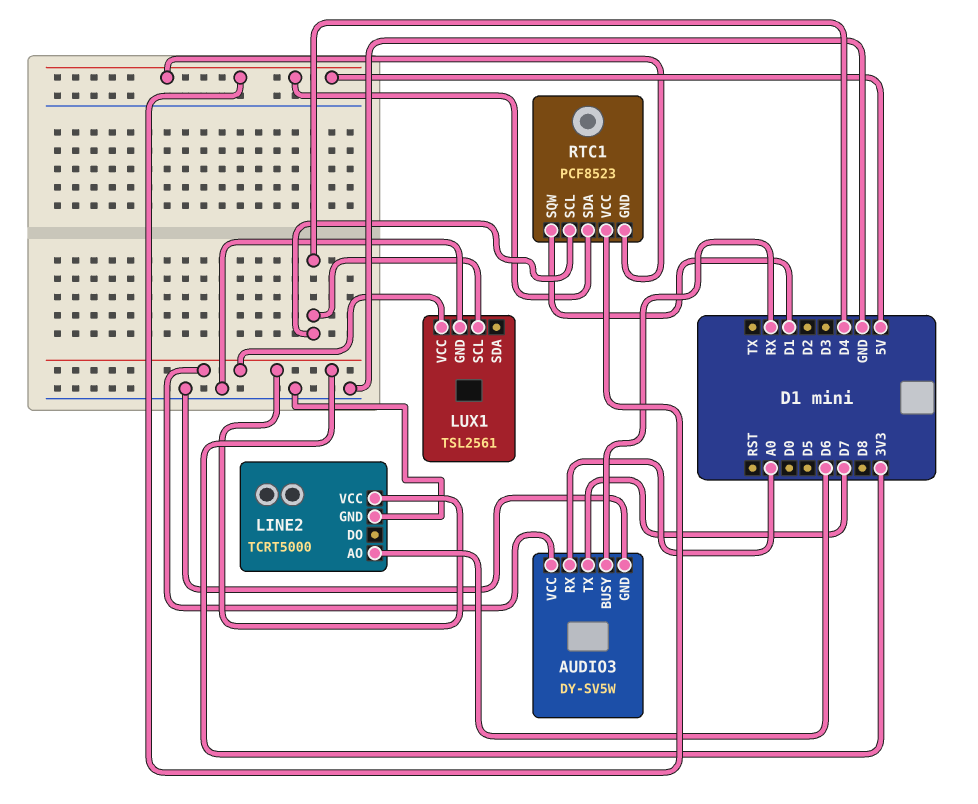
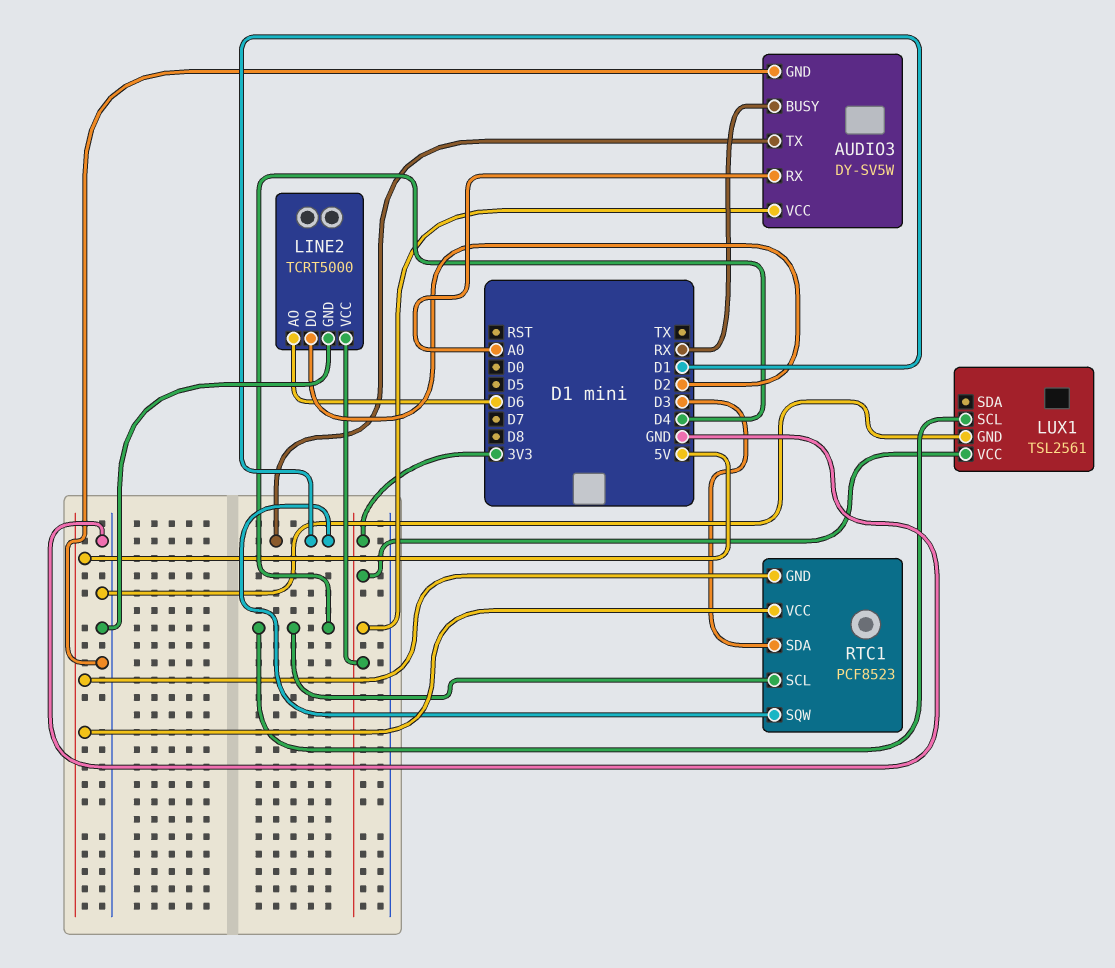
AUDIO3 pin TX: D7 -> D1
LINE2 pin DO: none -> D2
RTC1 pin SDA: 5V -> D3

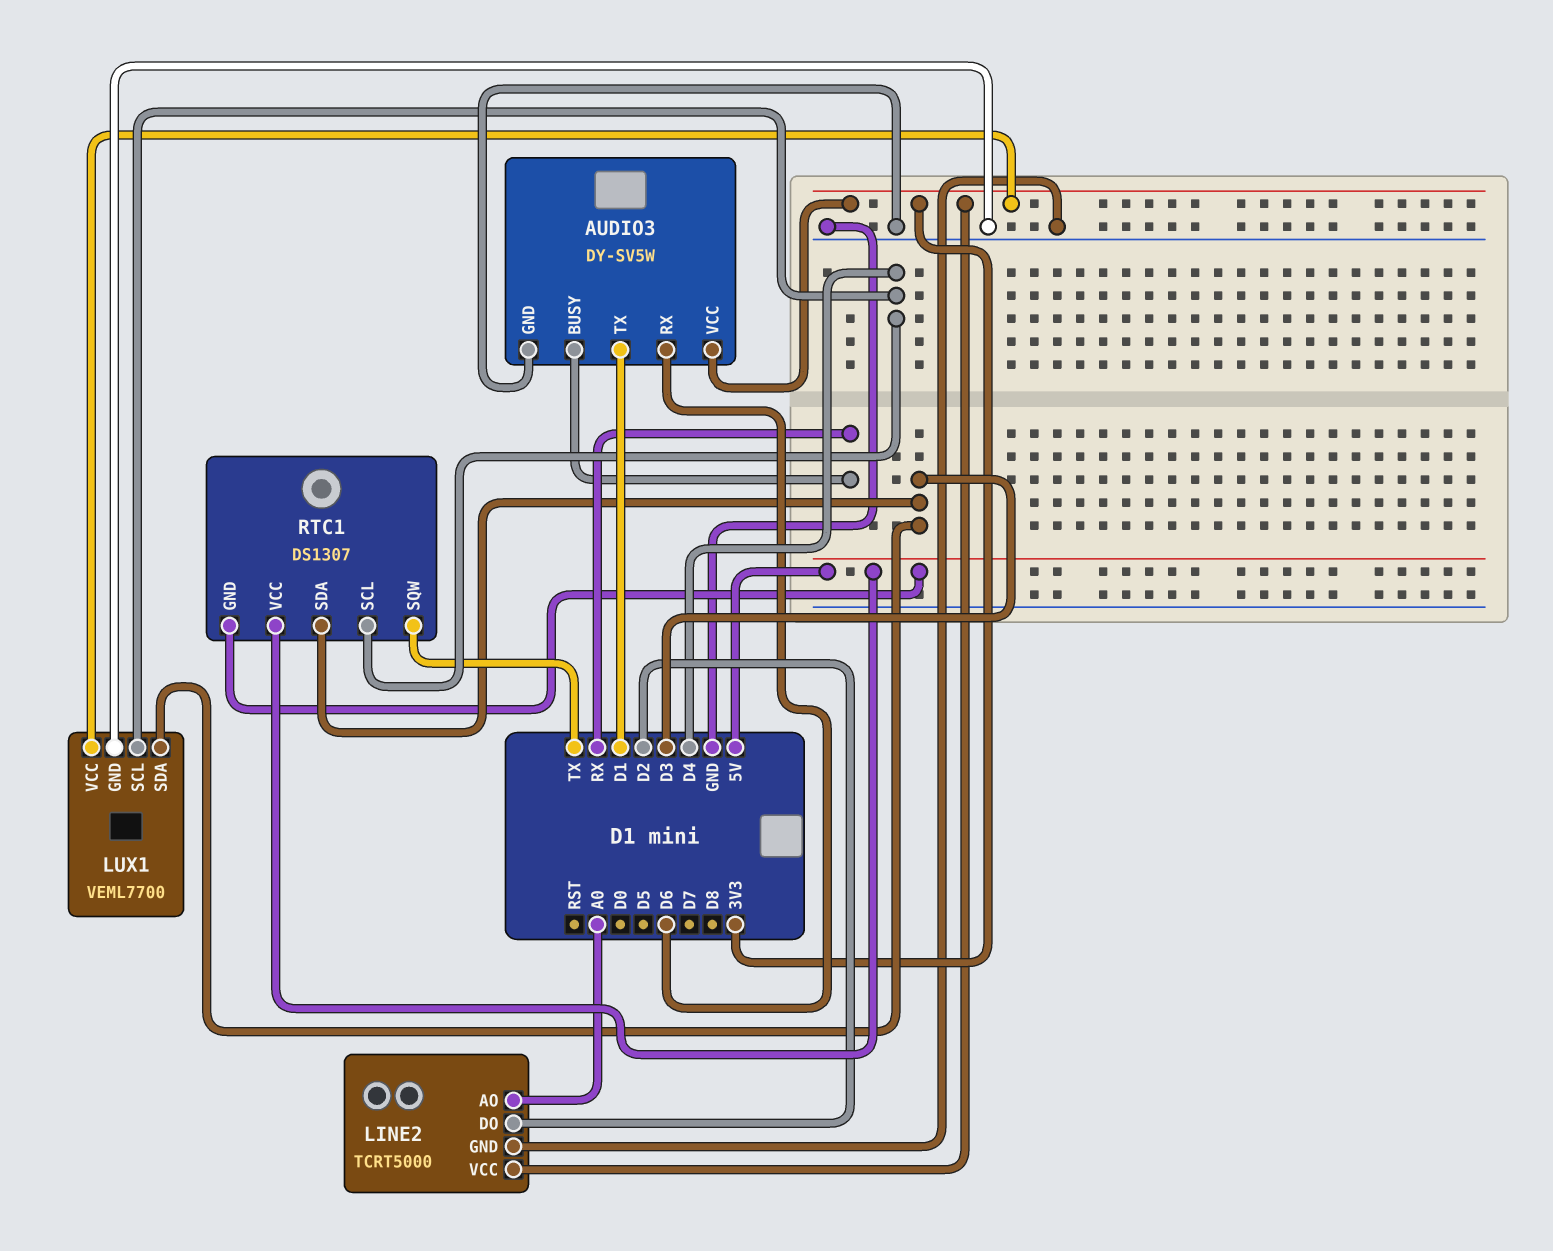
AUDIO3 pin RX: A0 -> D6
LINE2 pin AO: D6 -> A0
LUX1: TSL2561 -> VEML7700
LUX1 pin SDA: none -> D3
RTC1: PCF8523 -> DS1307
RTC1 pin SQW: D1 -> TX

